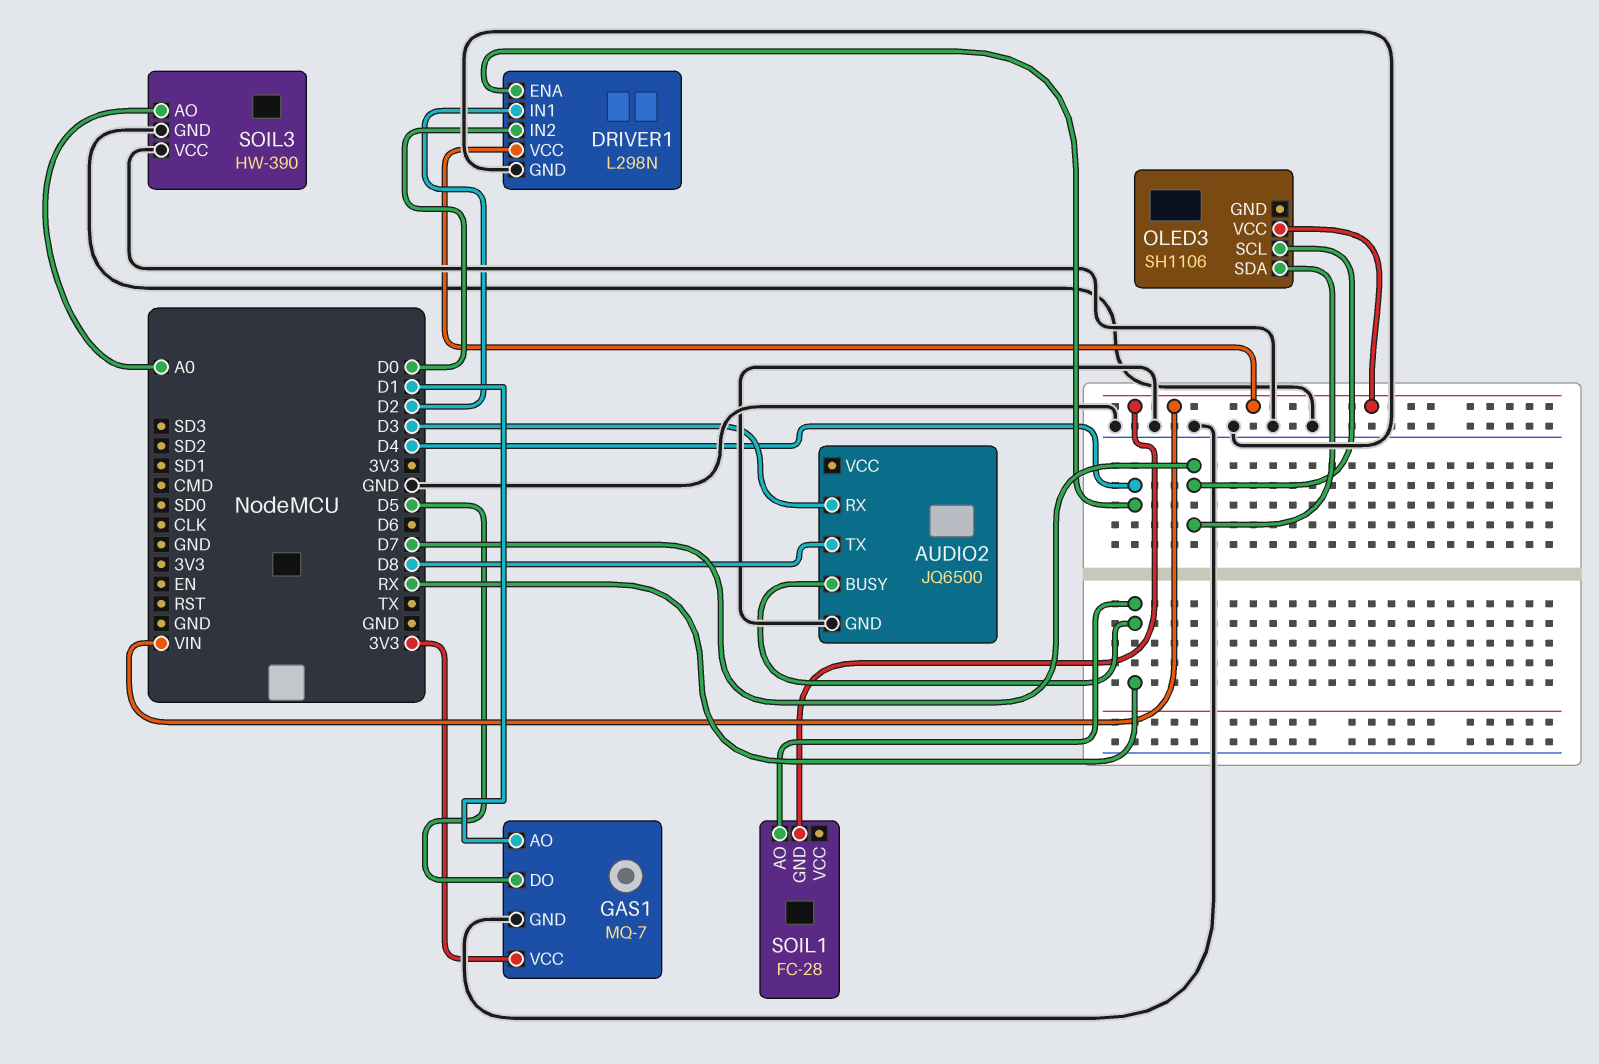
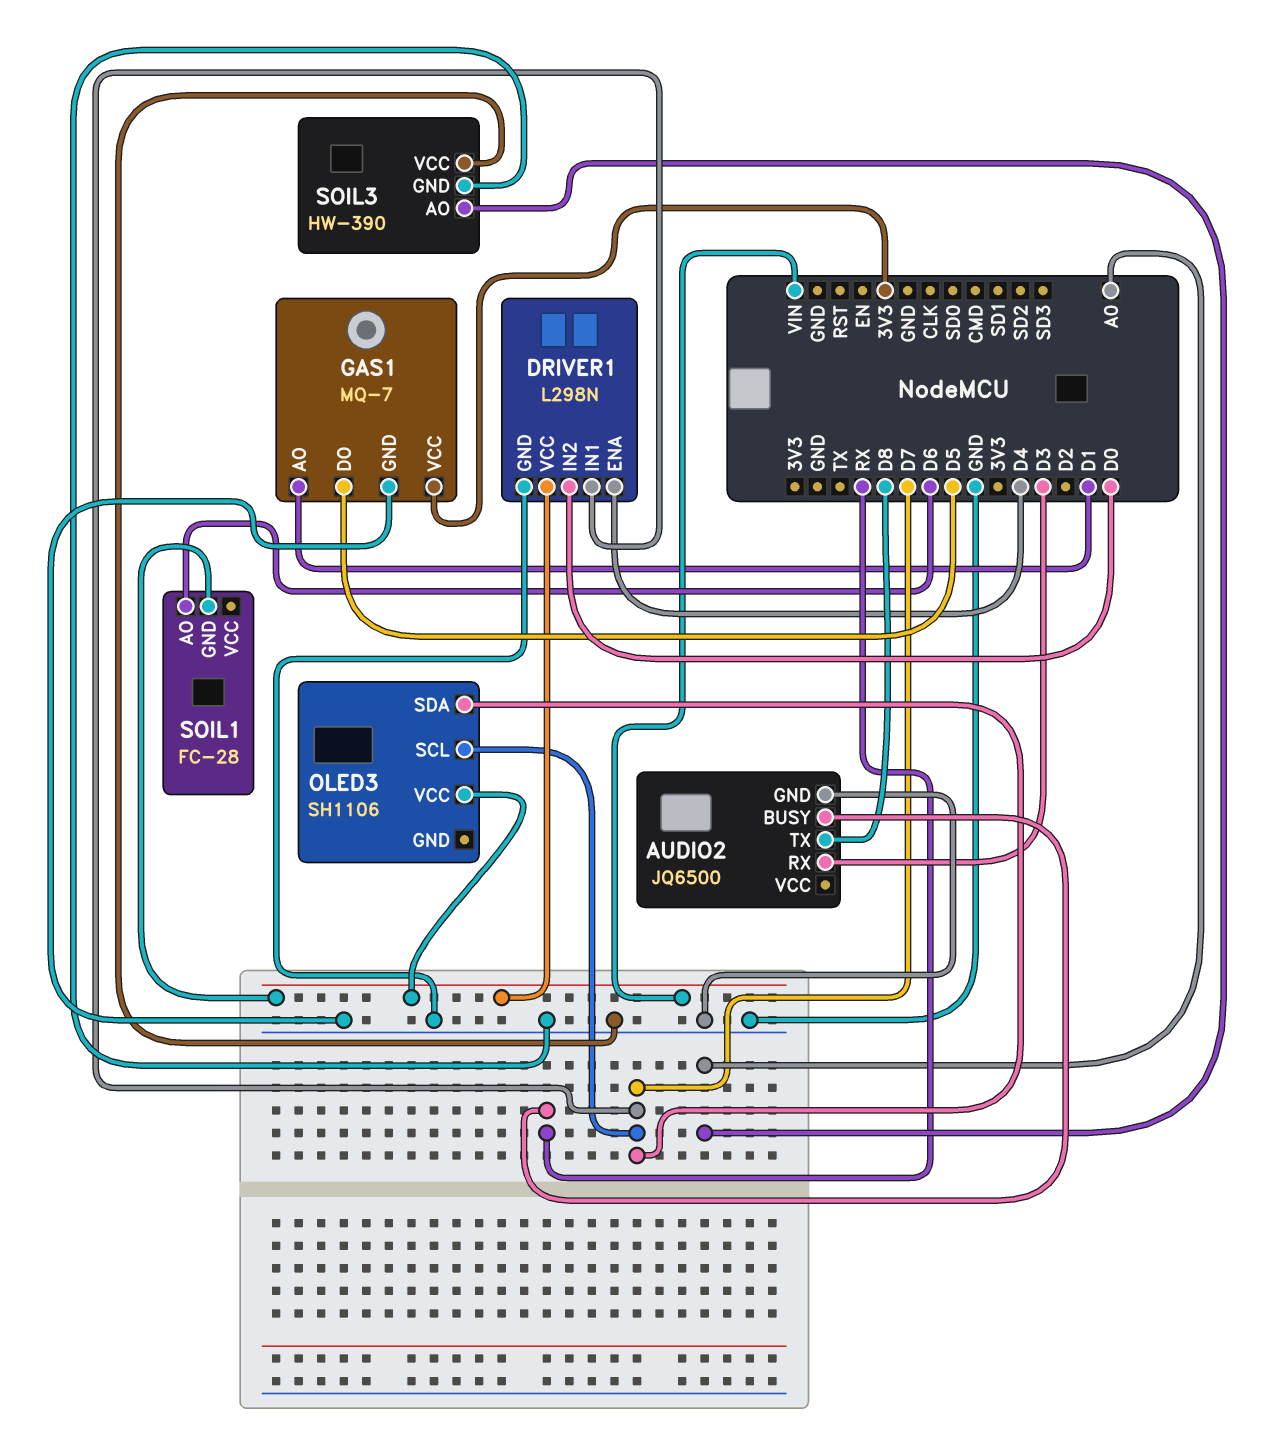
DRIVER1 pin IN1: D2 -> D7
SOIL1 pin AO: RX -> D6

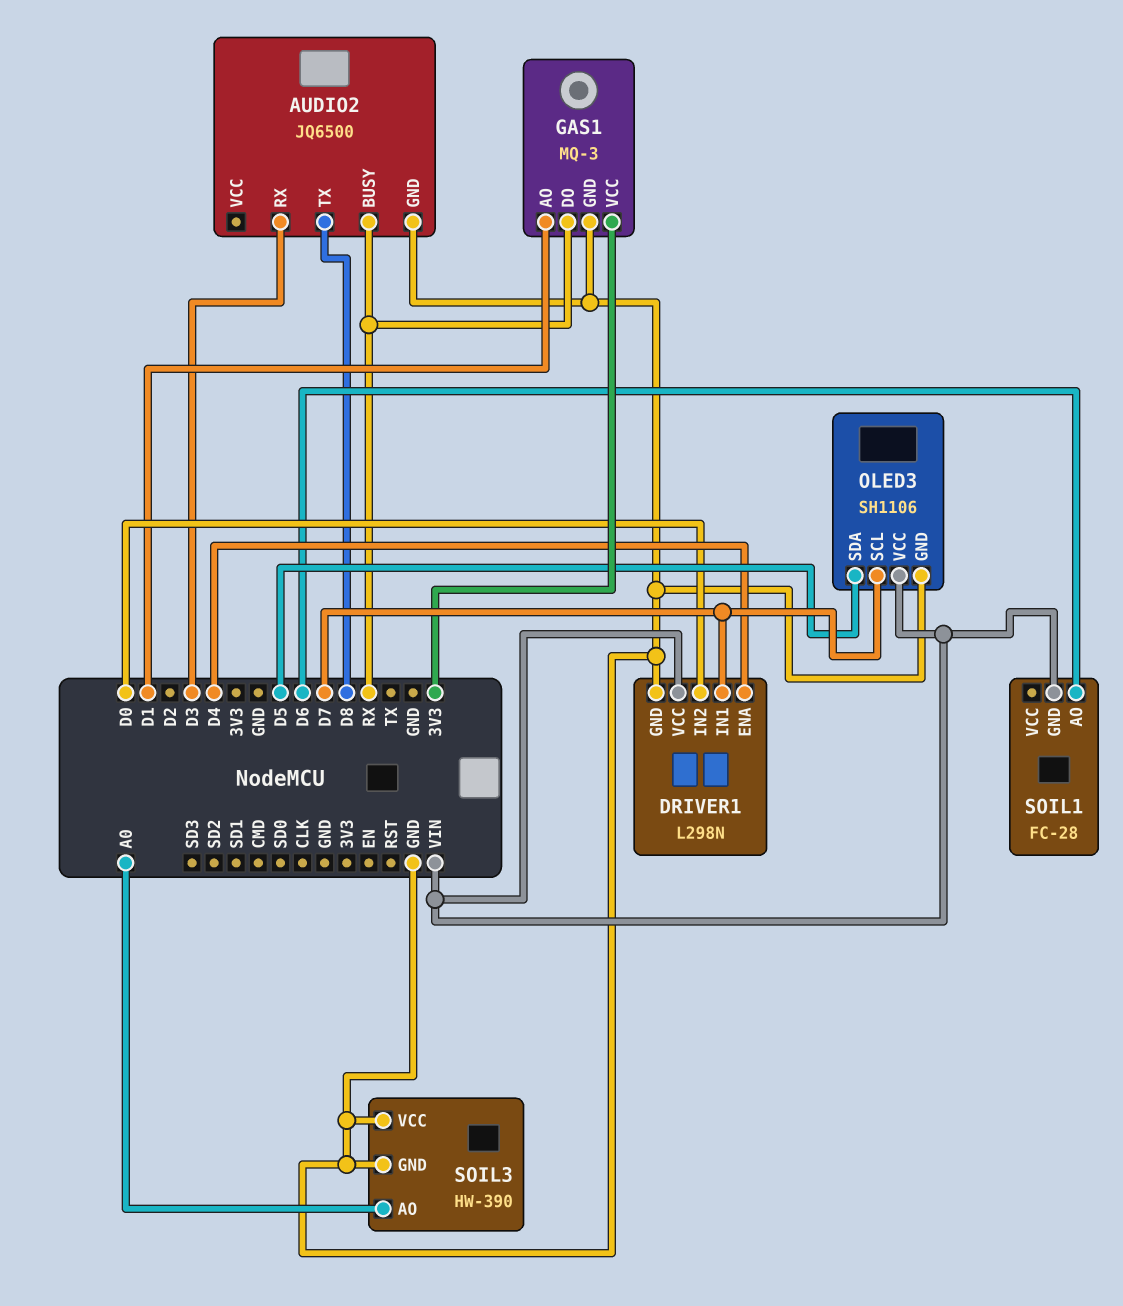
GAS1: MQ-7 -> MQ-3
GAS1 pin DO: D5 -> RX
OLED3 pin GND: none -> GND
OLED3 pin SDA: D7 -> D5

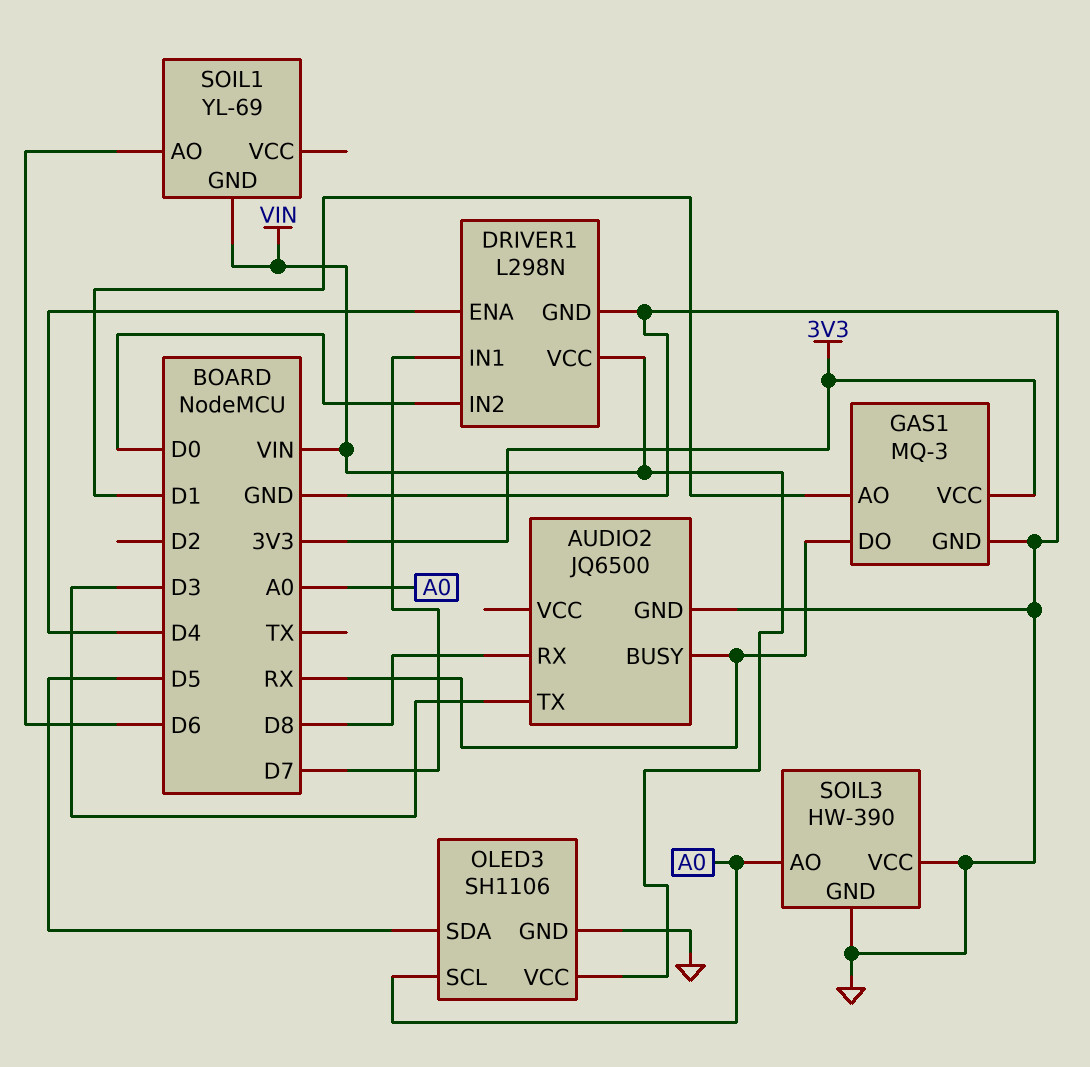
AUDIO2 pin RX: D3 -> D8
AUDIO2 pin TX: D8 -> D3
OLED3 pin SCL: D7 -> A0
SOIL1: FC-28 -> YL-69

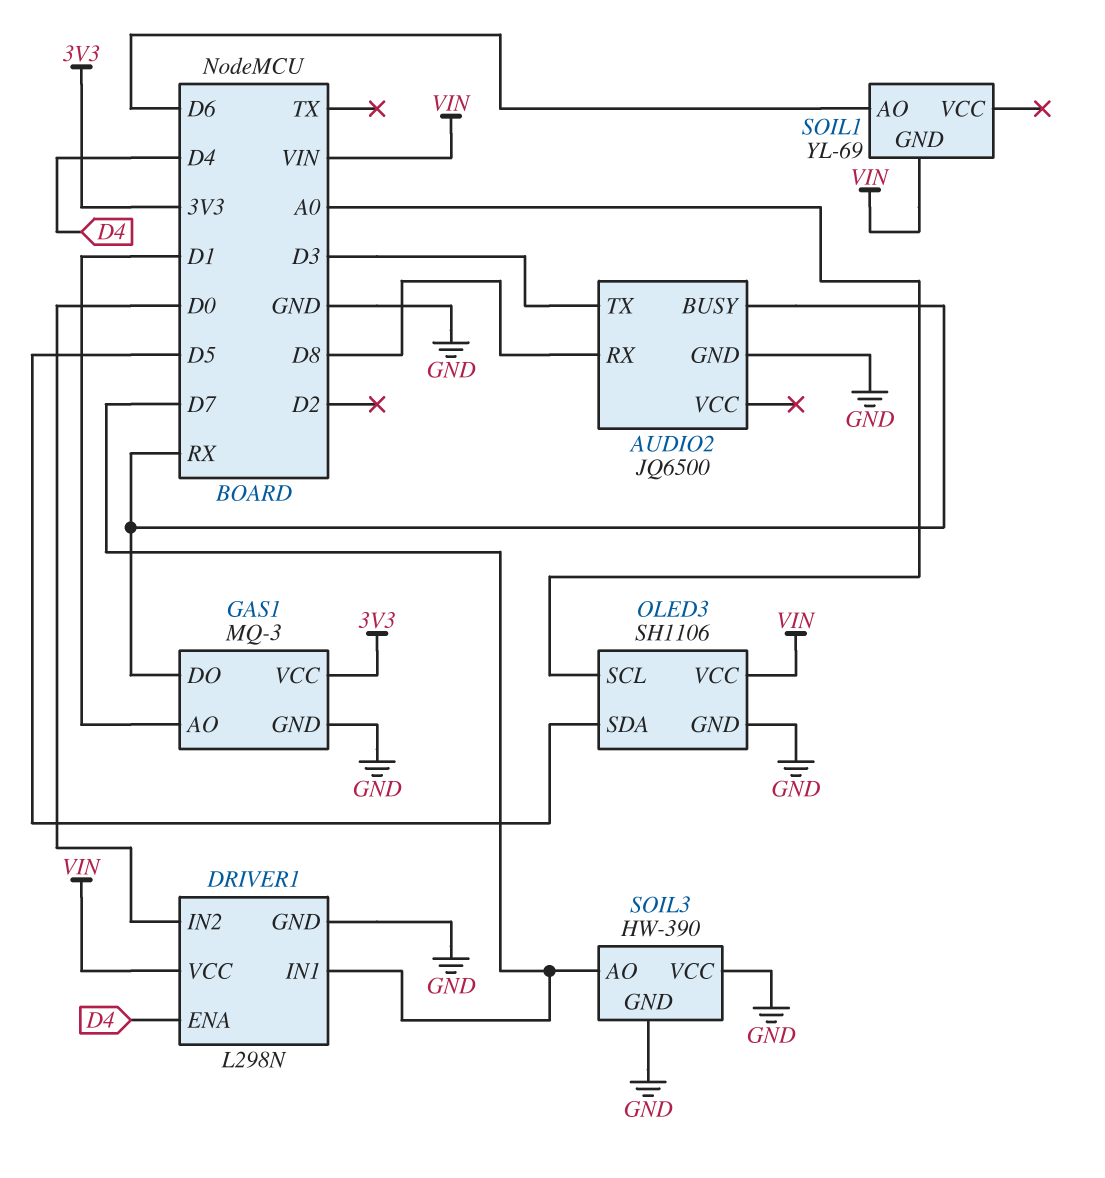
SOIL3 pin AO: A0 -> D7

